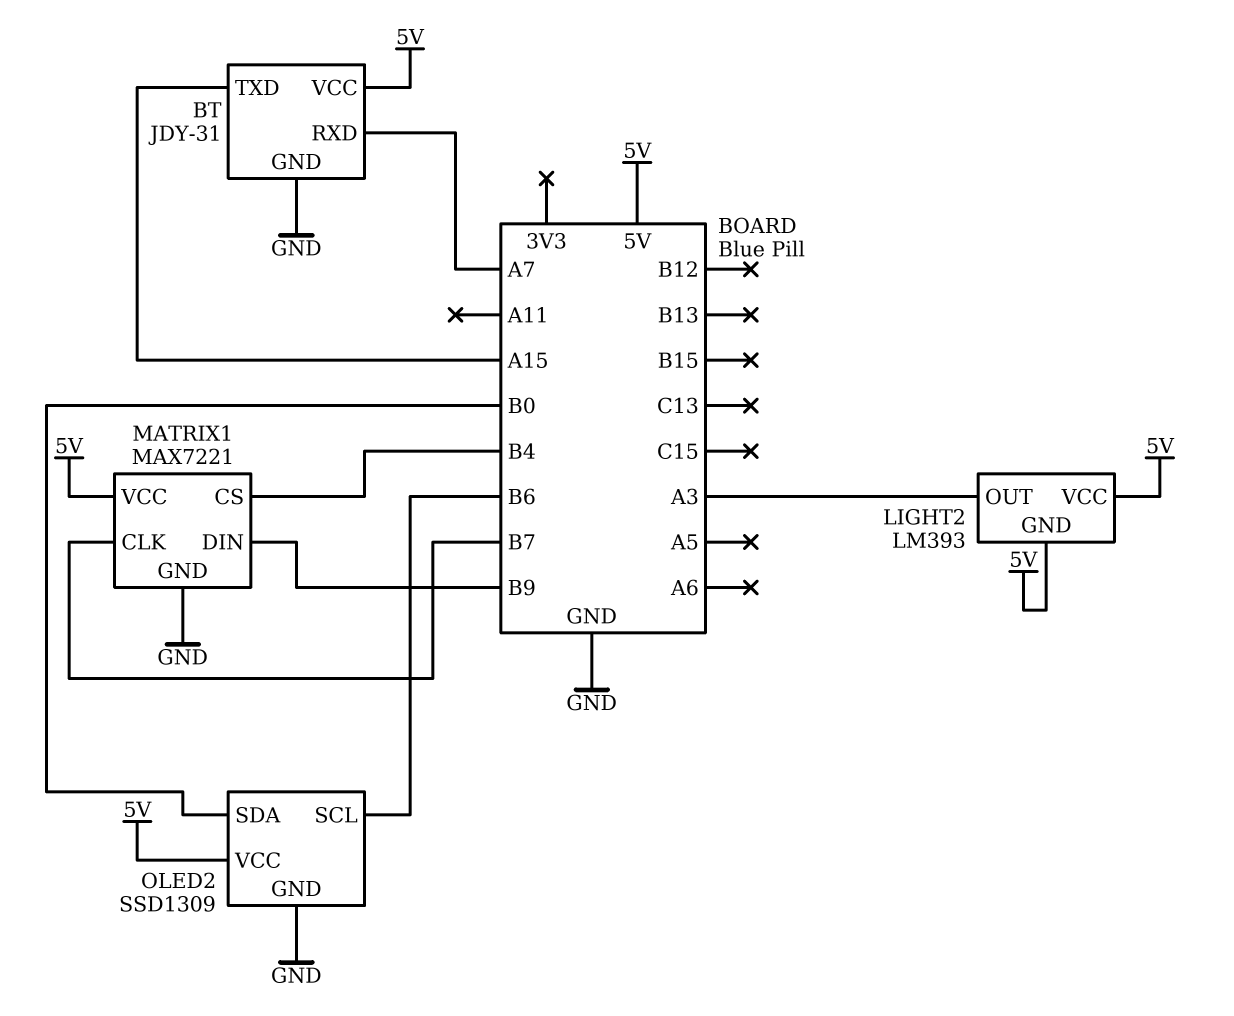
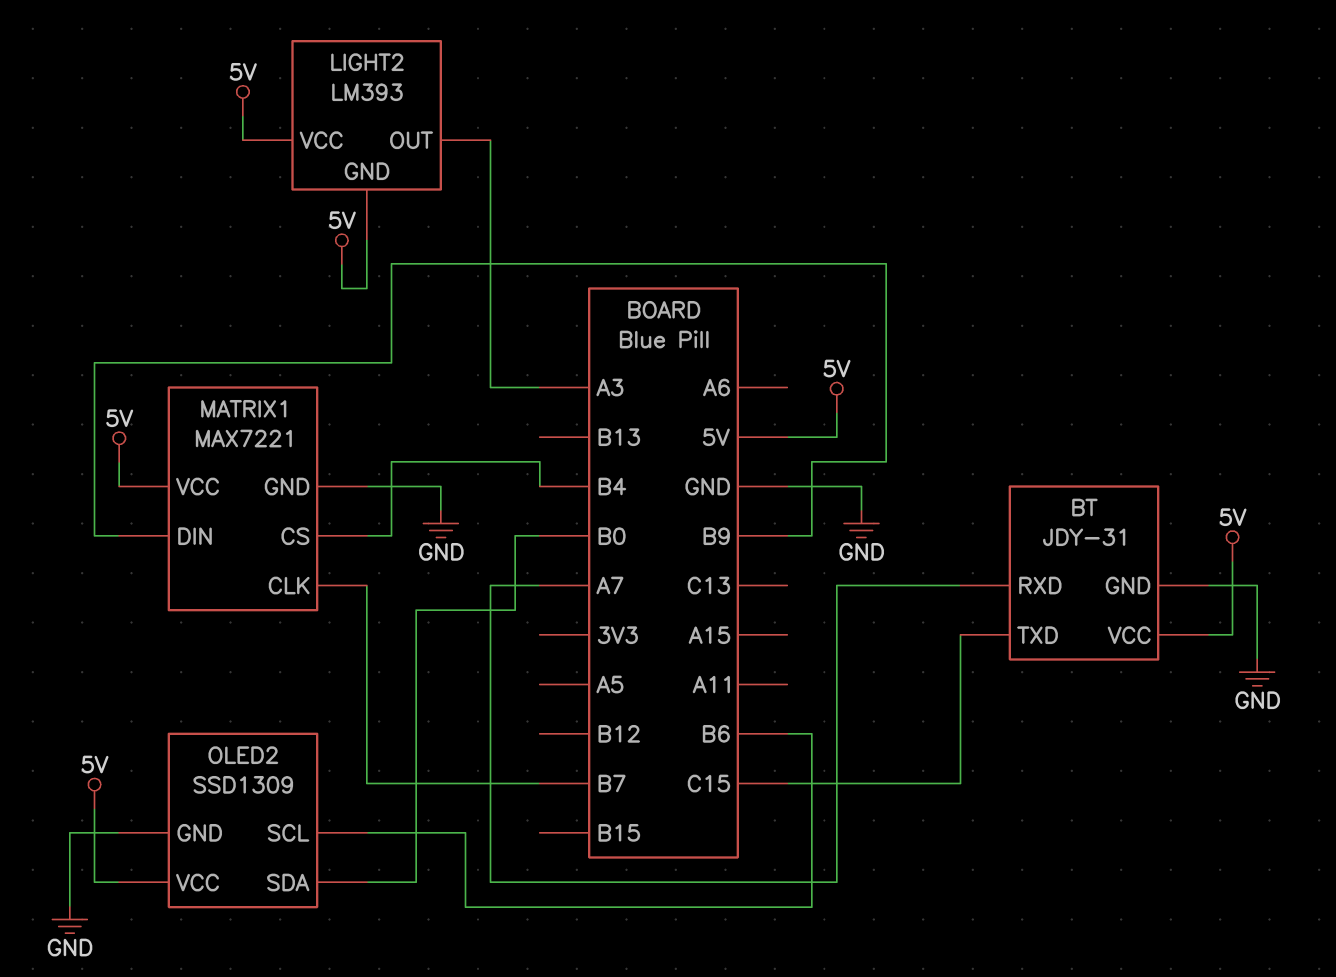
BT pin TXD: A15 -> C15

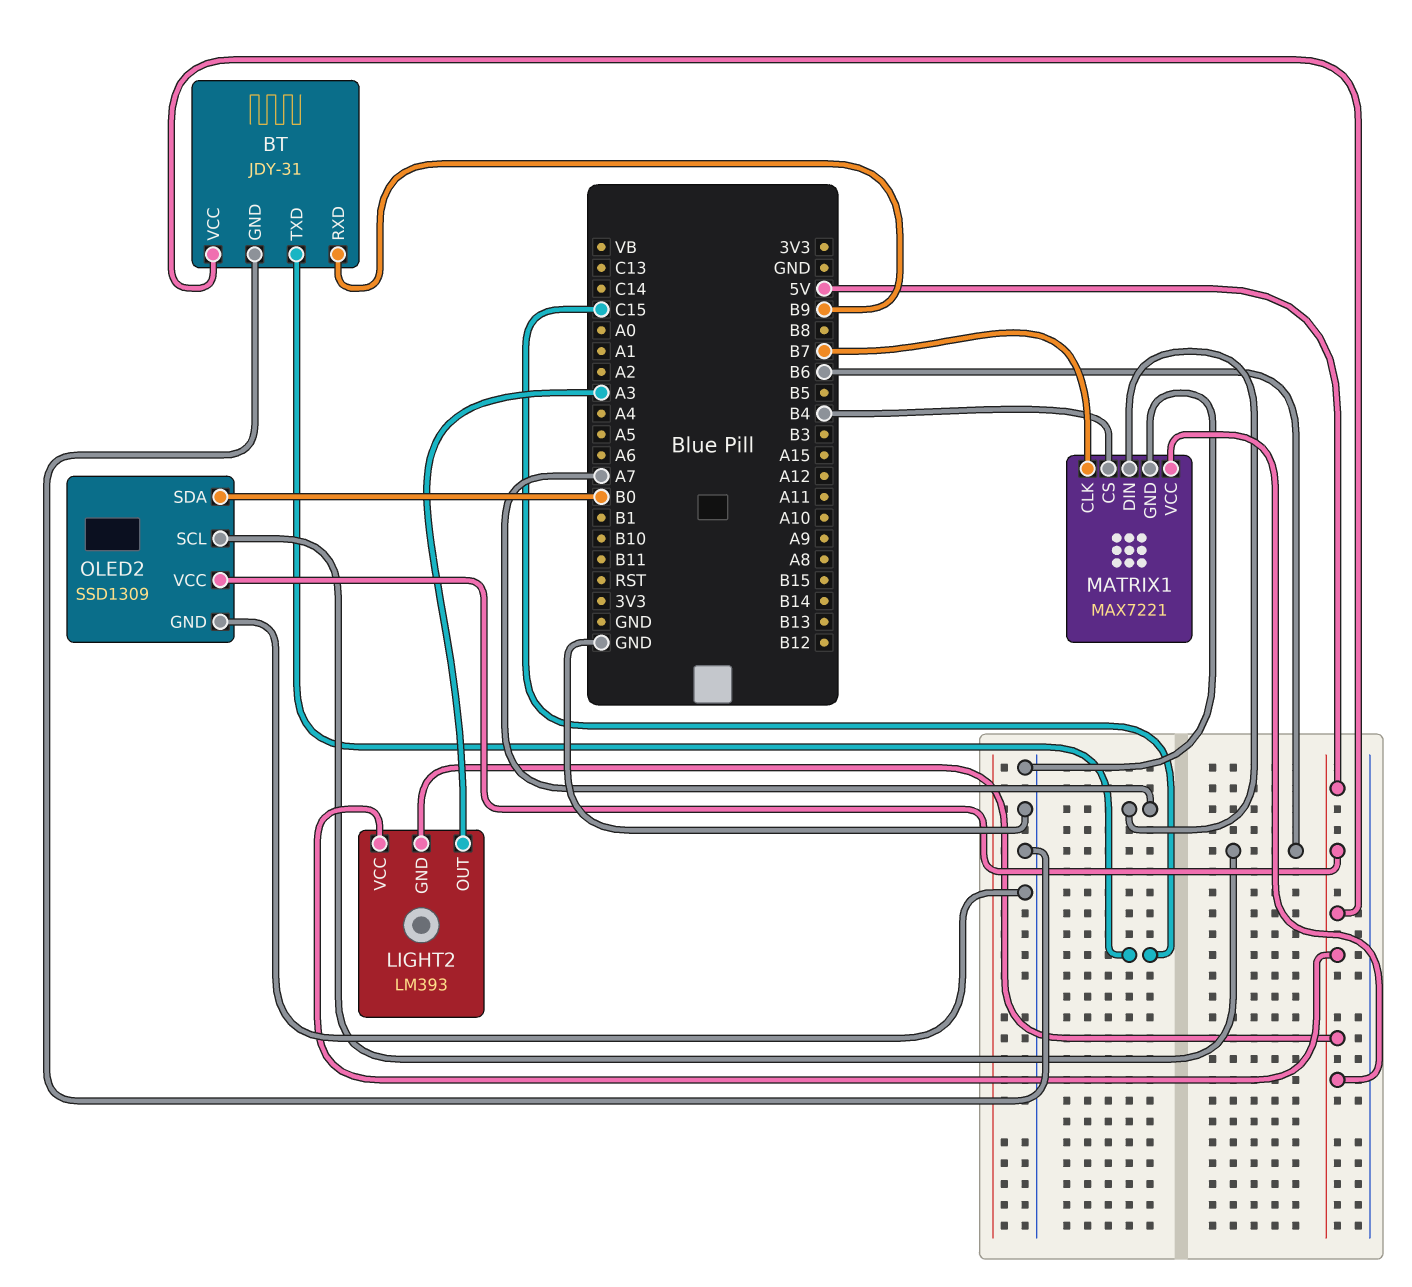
BT pin RXD: A7 -> B9
MATRIX1 pin DIN: B9 -> A7

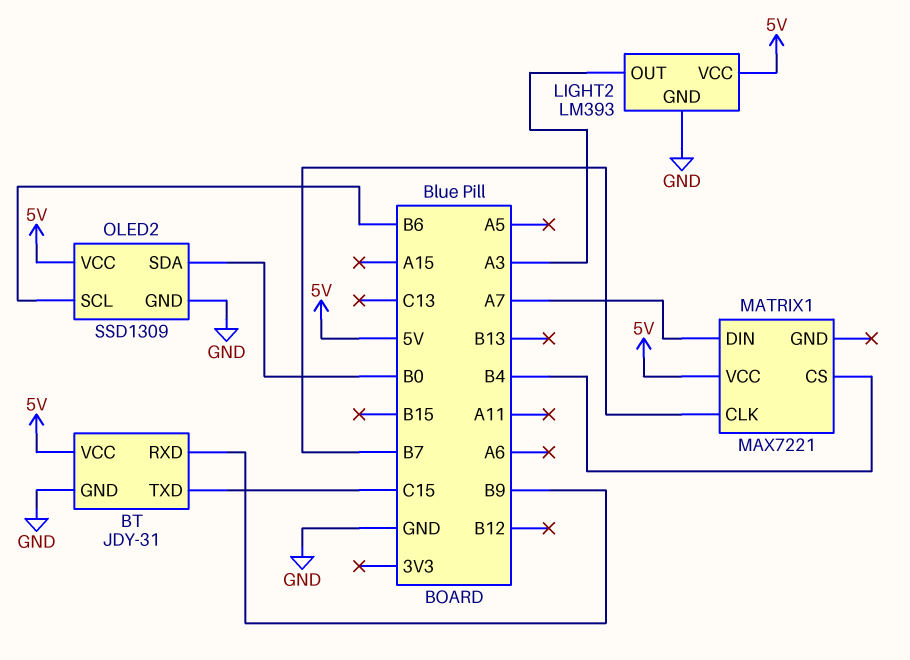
LIGHT2 pin GND: 5V -> GND
MATRIX1 pin GND: GND -> none

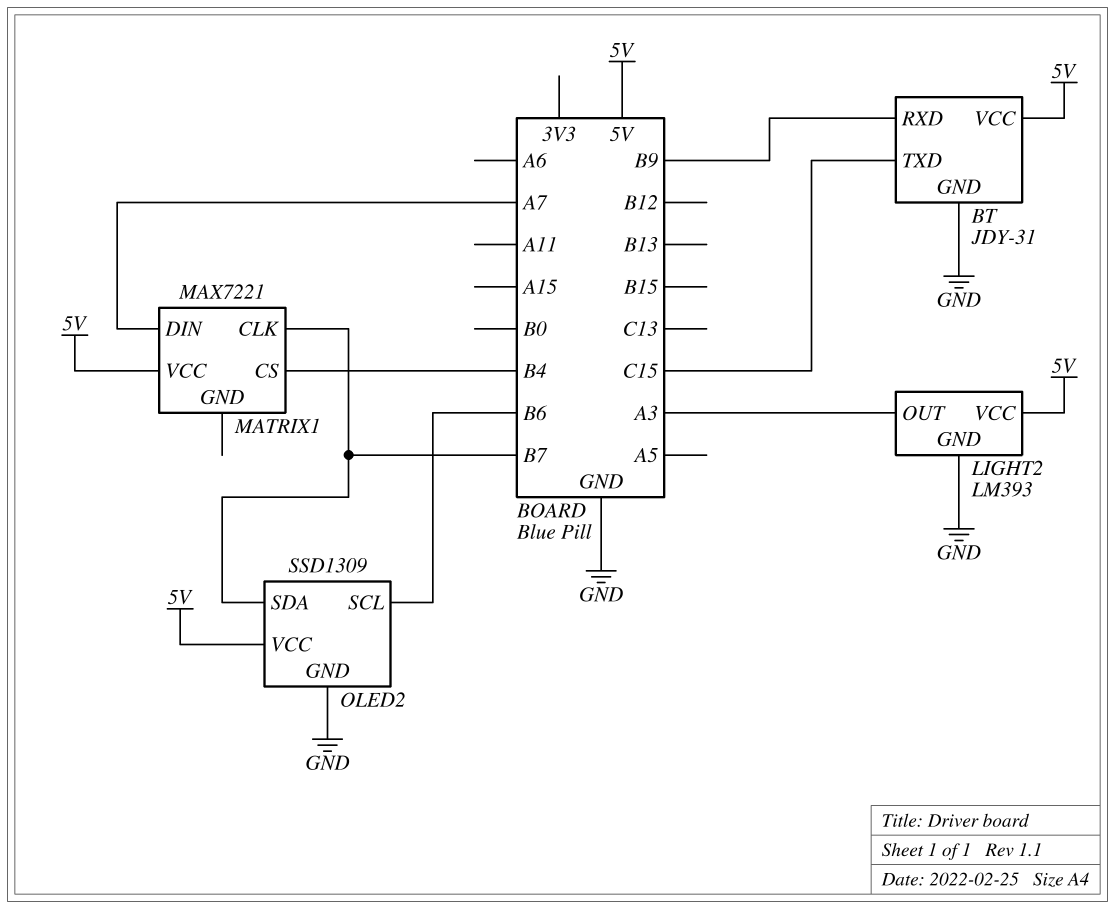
OLED2 pin SDA: B0 -> B7

